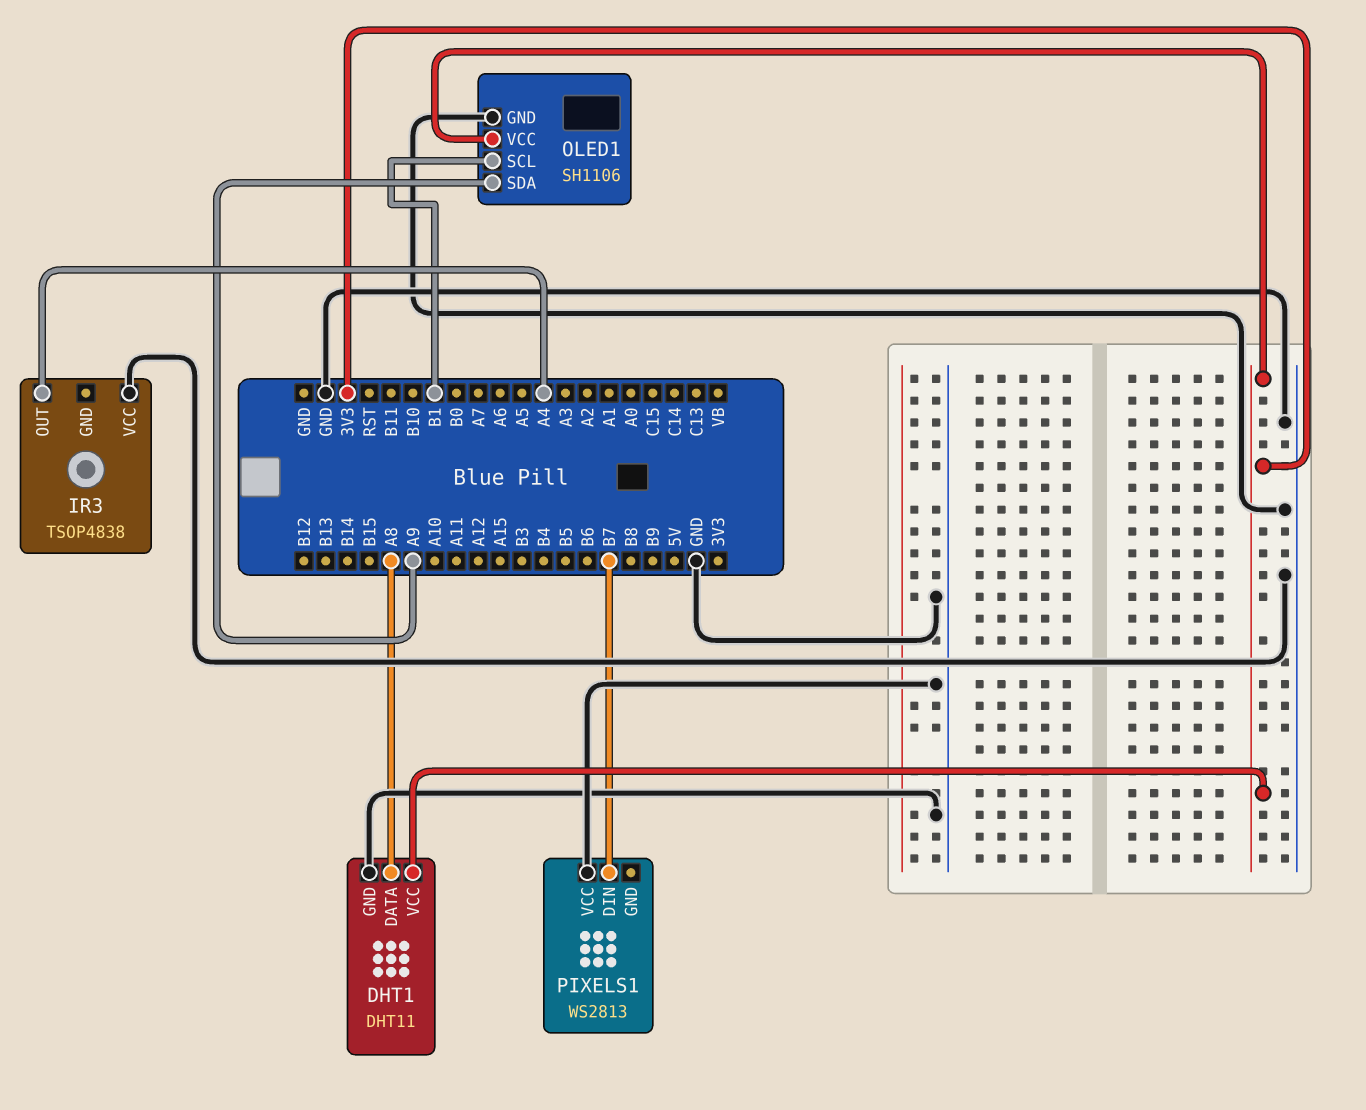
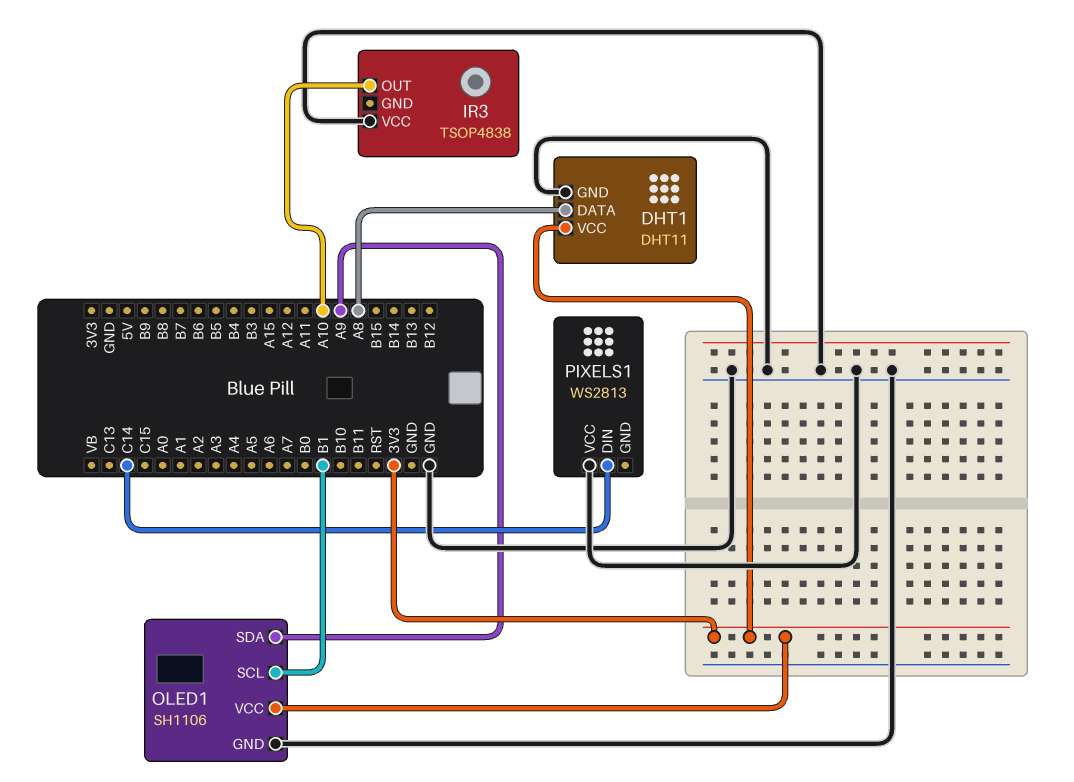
IR3 pin OUT: A4 -> A10
PIXELS1 pin DIN: B7 -> C14

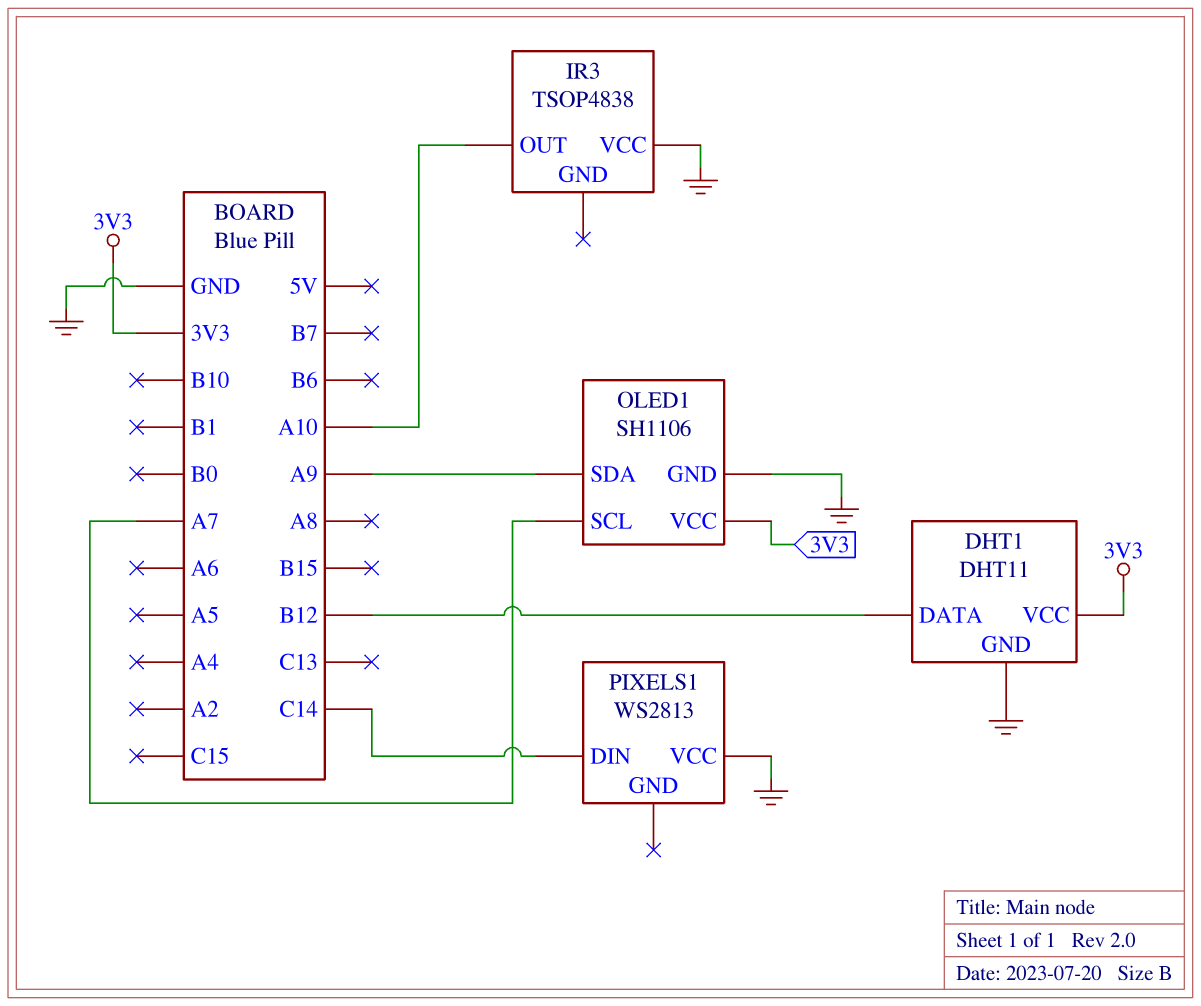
DHT1 pin DATA: A8 -> B12
OLED1 pin SCL: B1 -> A7

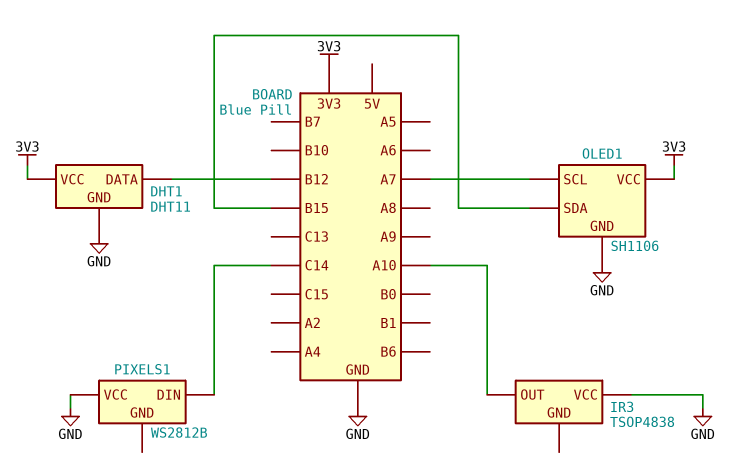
OLED1 pin SDA: A9 -> B15
PIXELS1: WS2813 -> WS2812B

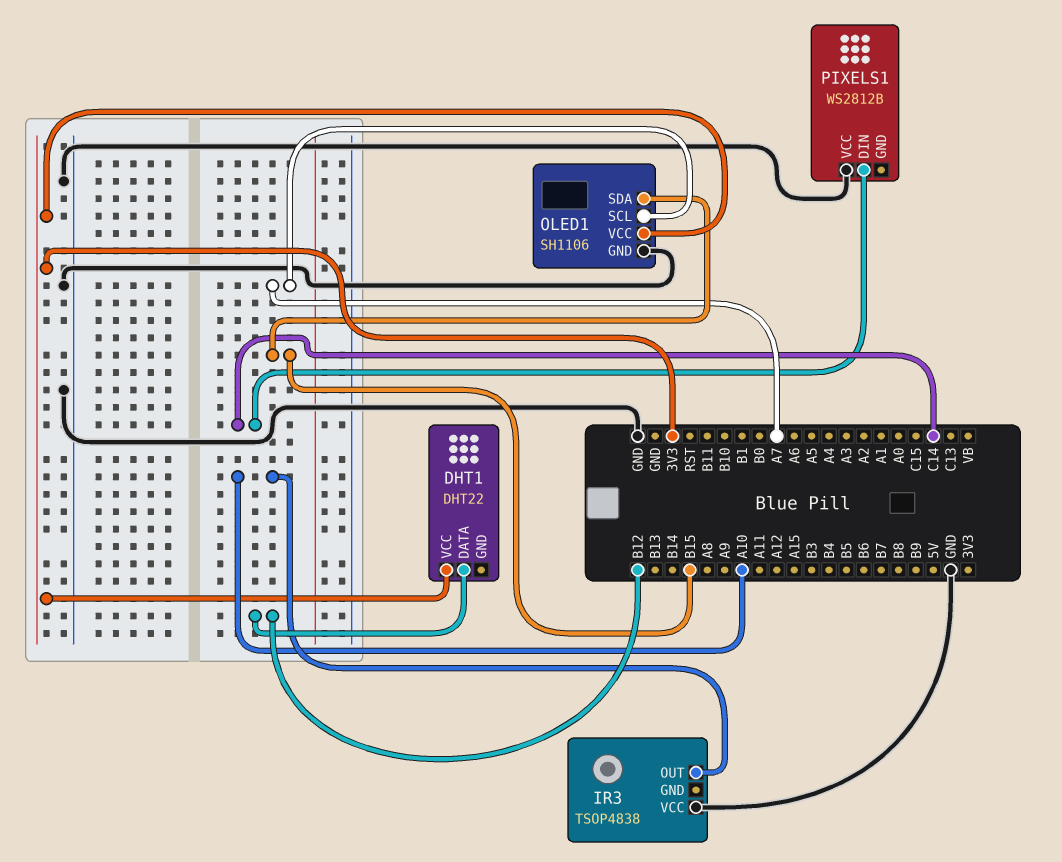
DHT1: DHT11 -> DHT22
DHT1 pin GND: GND -> none

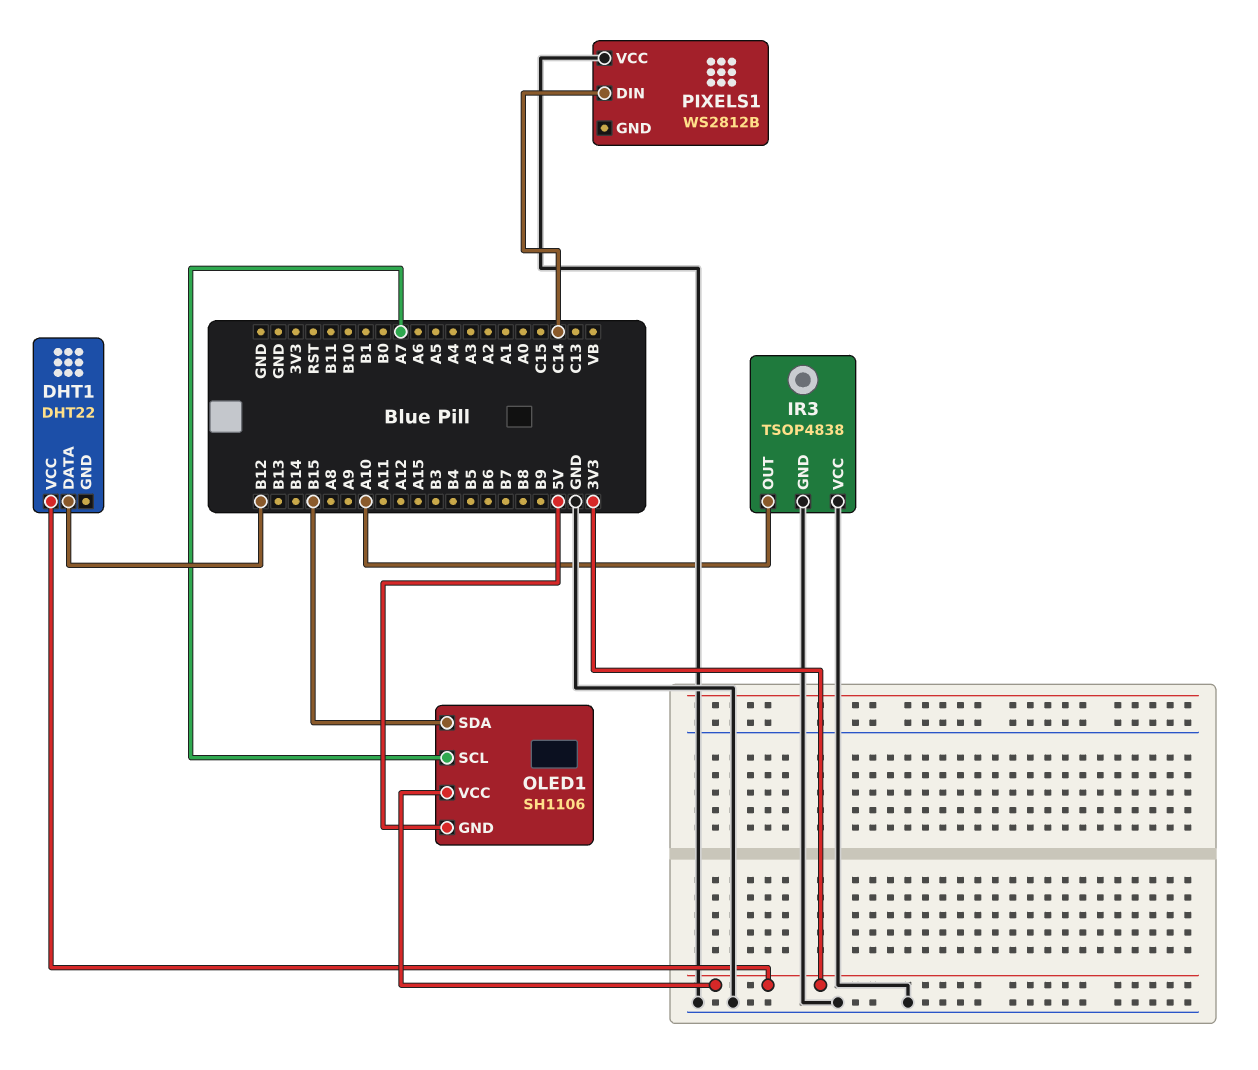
IR3 pin GND: none -> GND
OLED1 pin GND: GND -> 5V

